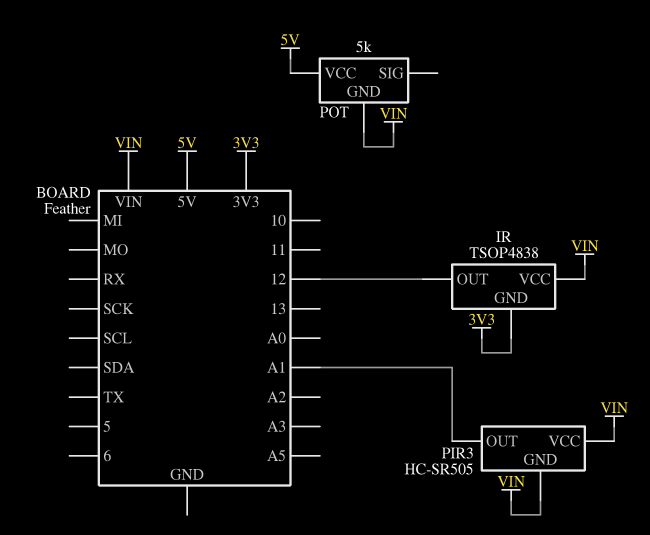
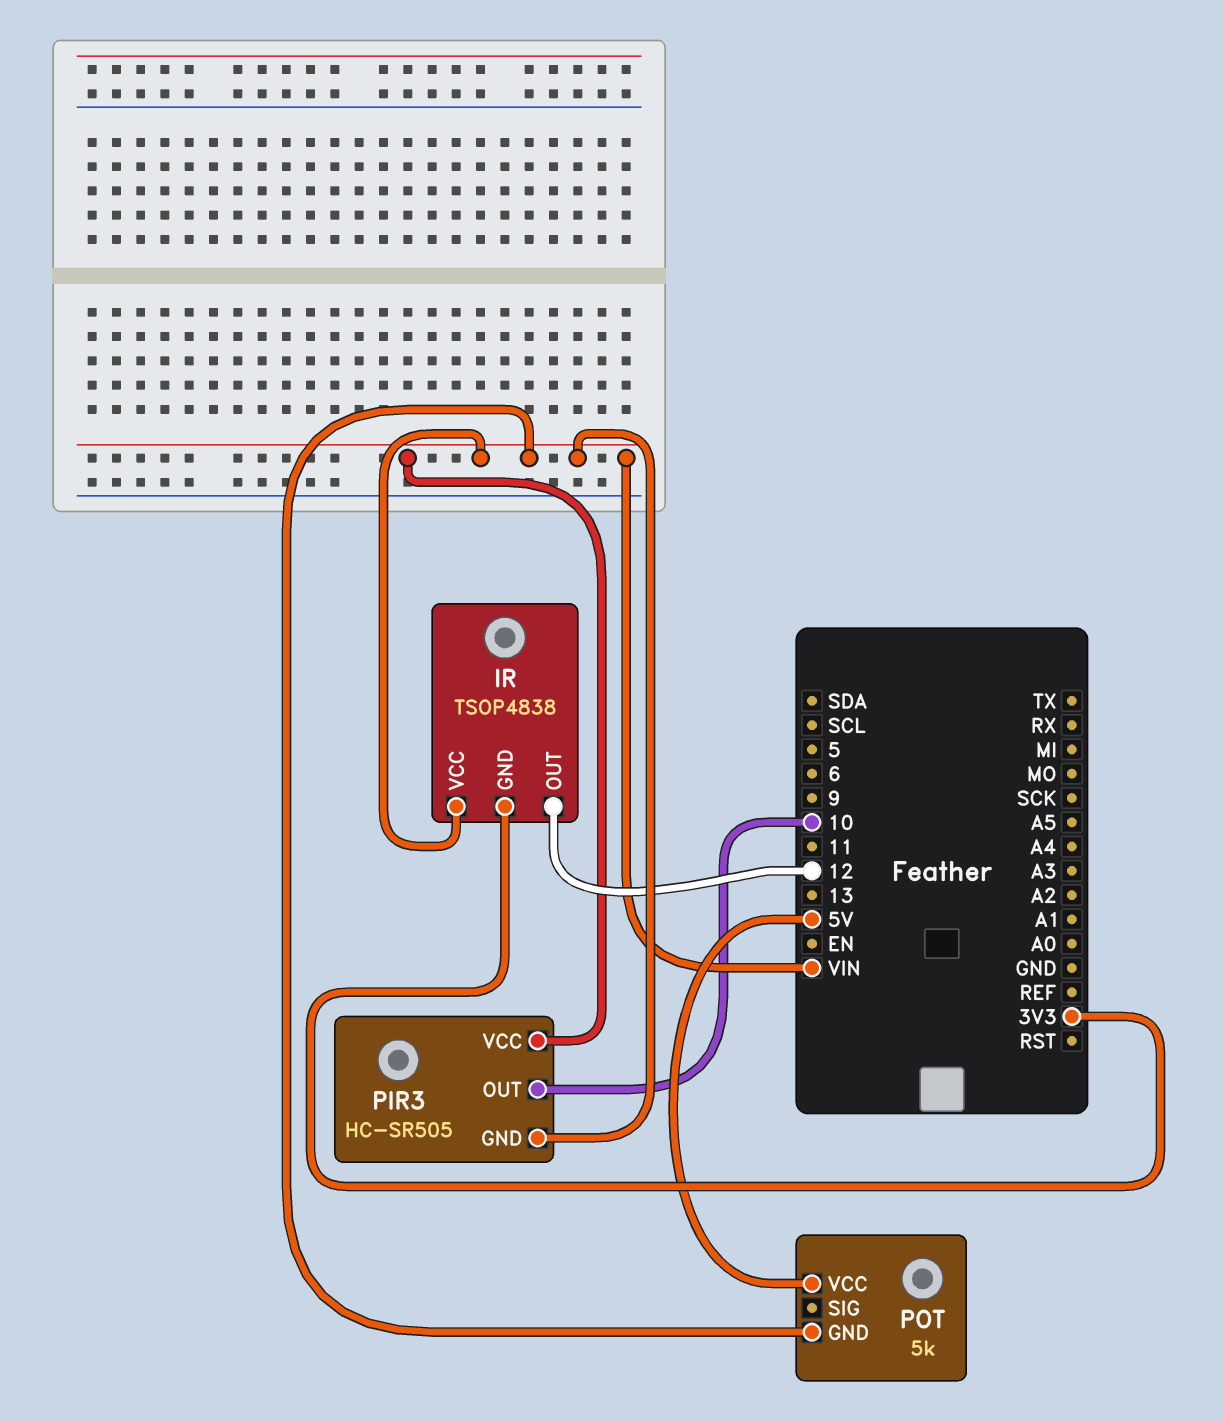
PIR3 pin OUT: A1 -> 10

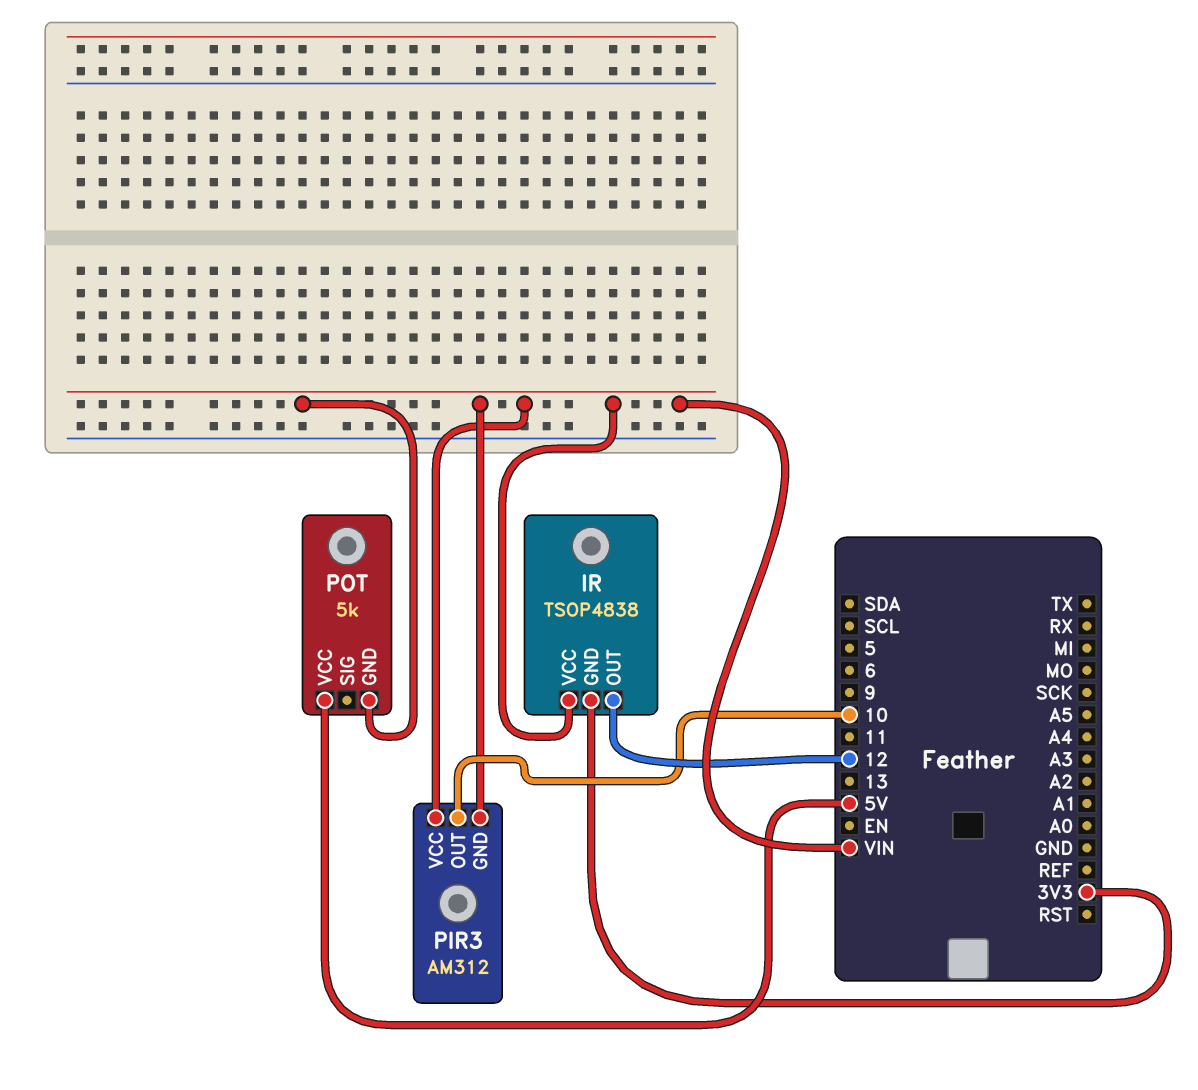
PIR3: HC-SR505 -> AM312

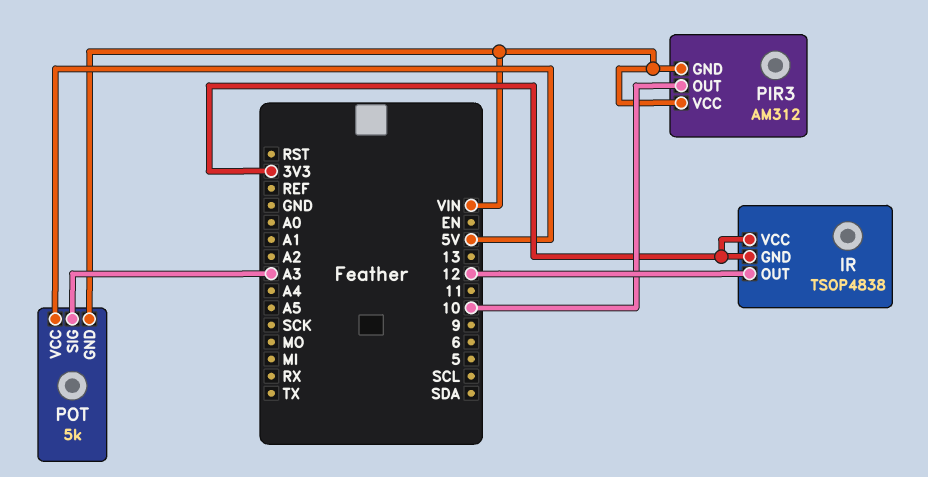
IR pin VCC: VIN -> 3V3
POT pin SIG: none -> A3

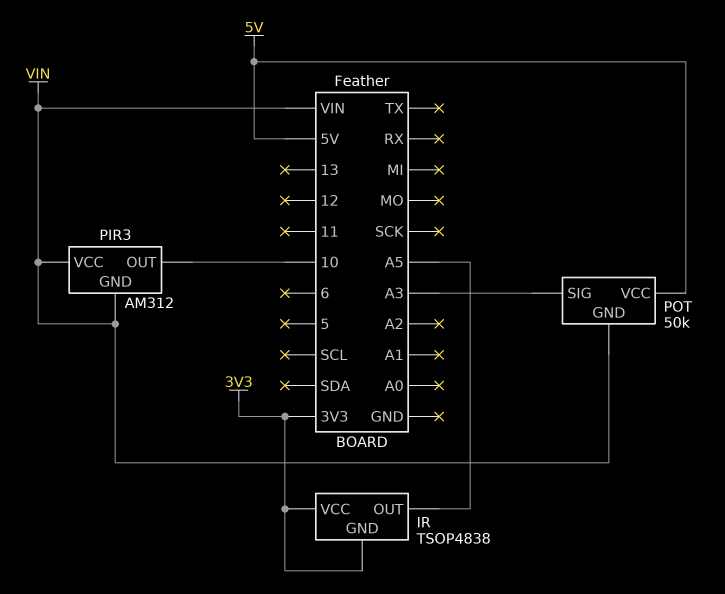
IR pin OUT: 12 -> A5
POT: 5k -> 50k

